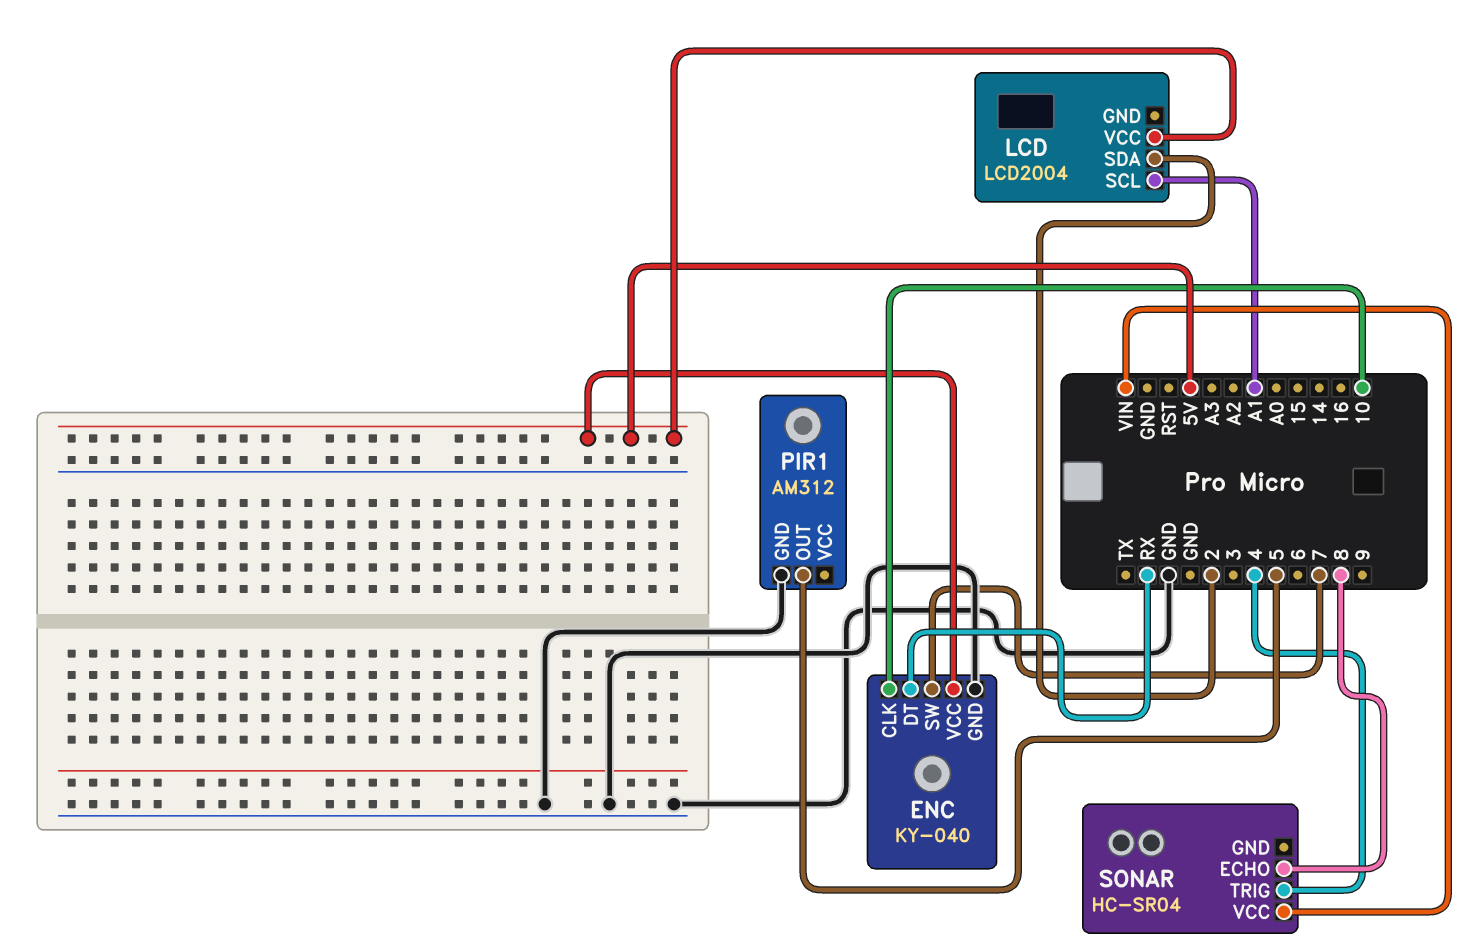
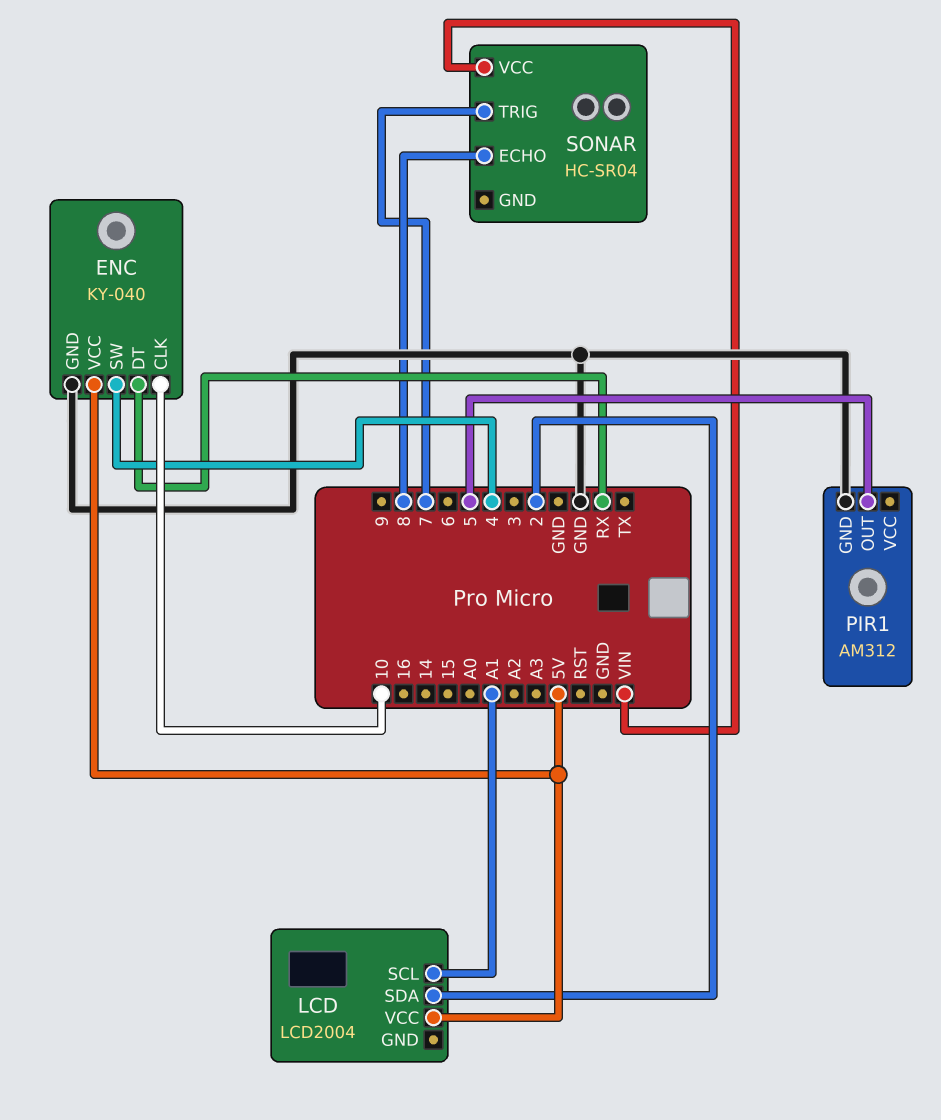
ENC pin SW: 7 -> 4
SONAR pin TRIG: 4 -> 7

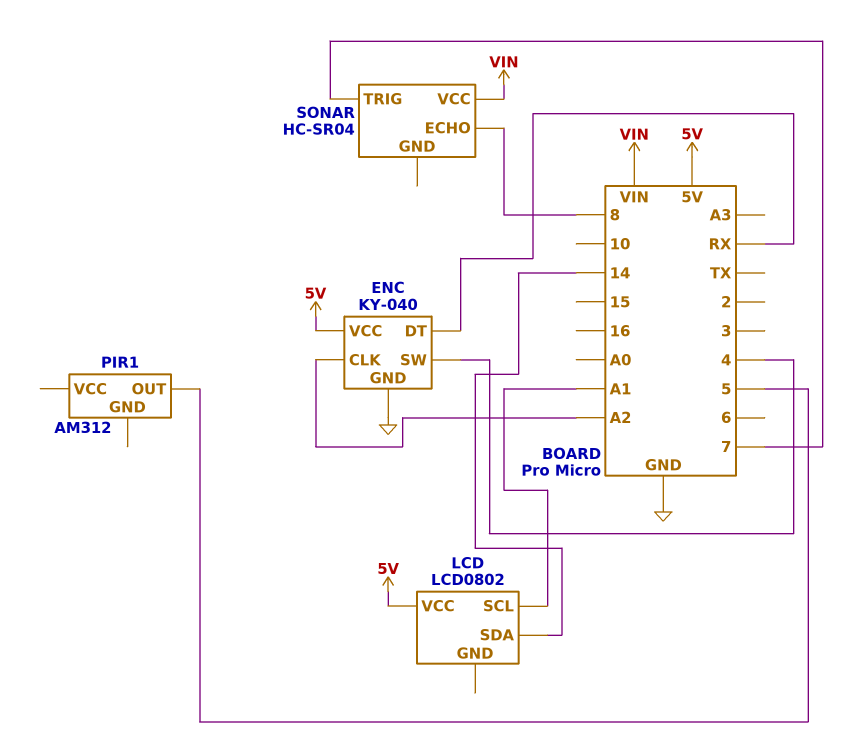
ENC pin CLK: 10 -> A2
LCD: LCD2004 -> LCD0802
LCD pin SDA: 2 -> 14
PIR1 pin GND: GND -> none

